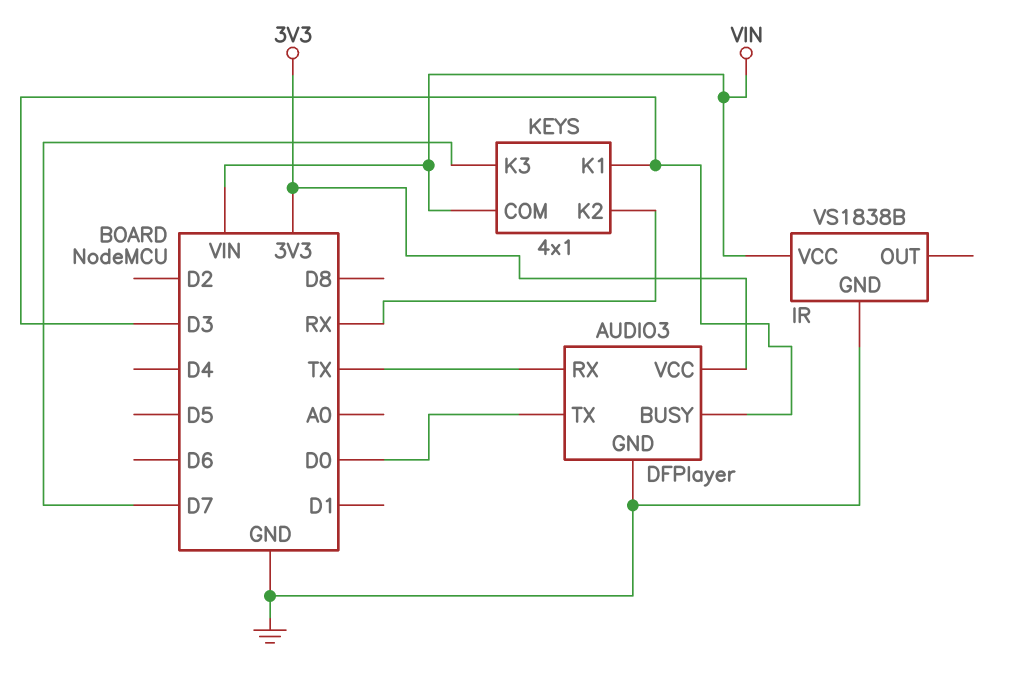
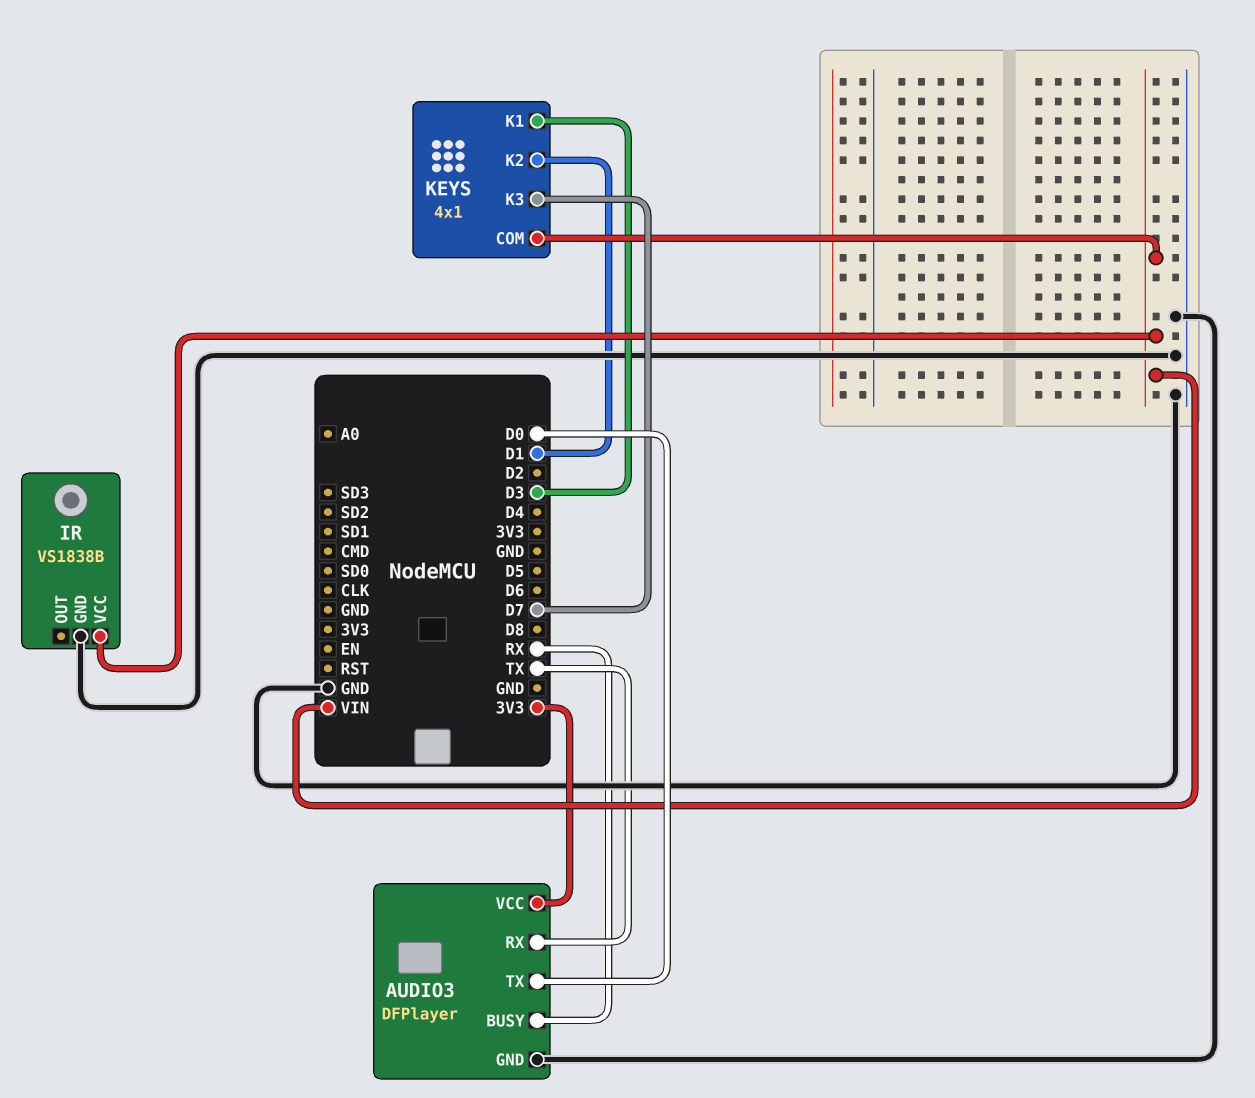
AUDIO3 pin BUSY: D3 -> RX
KEYS pin K2: RX -> D1

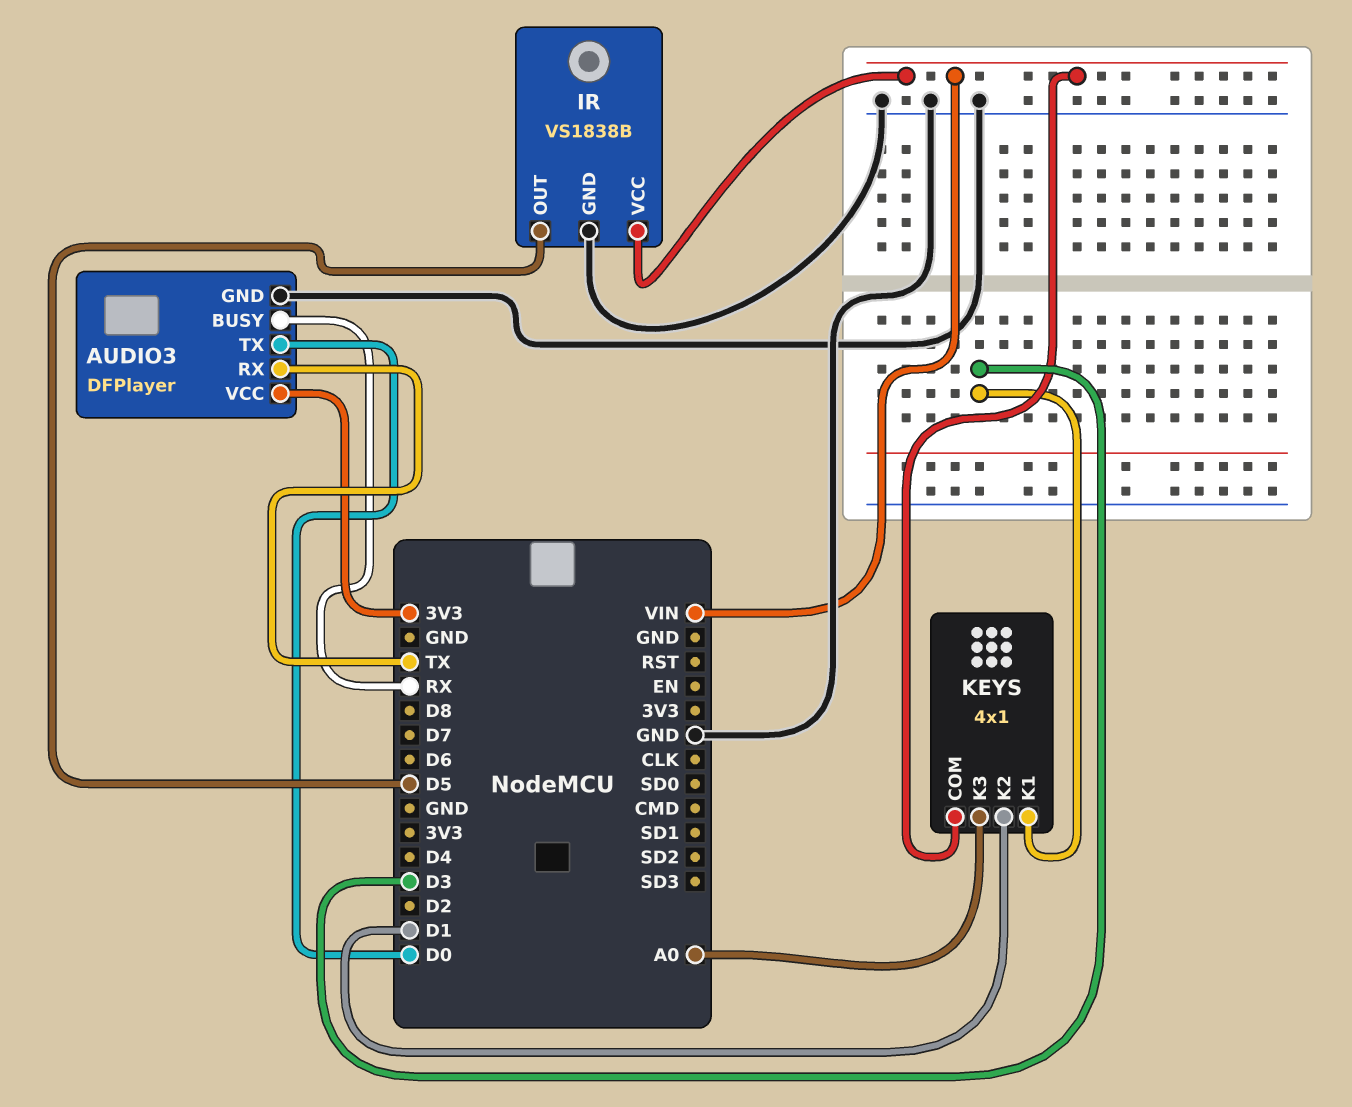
IR pin OUT: none -> D5
KEYS pin K3: D7 -> A0

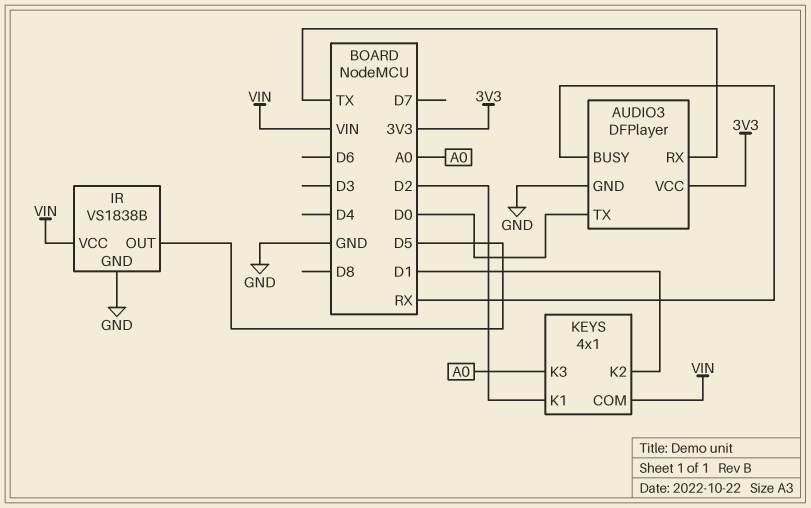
KEYS pin K1: D3 -> D2

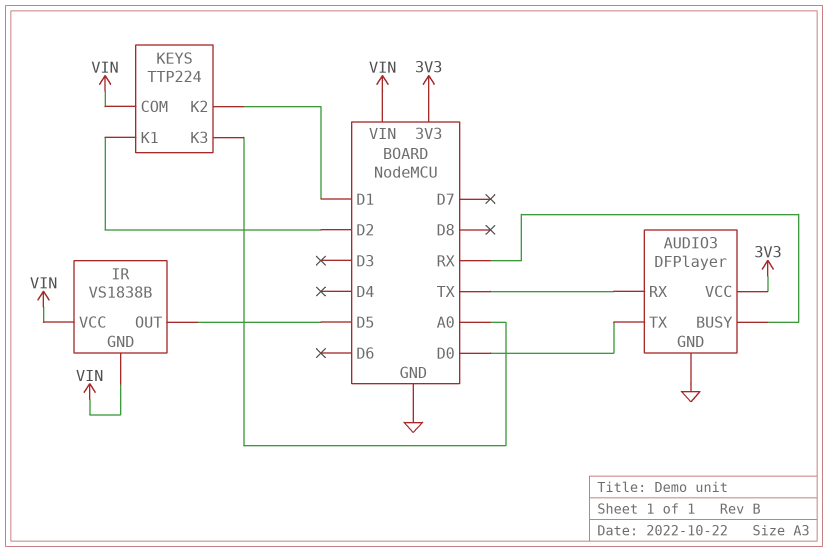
IR pin GND: GND -> VIN
KEYS: 4x1 -> TTP224

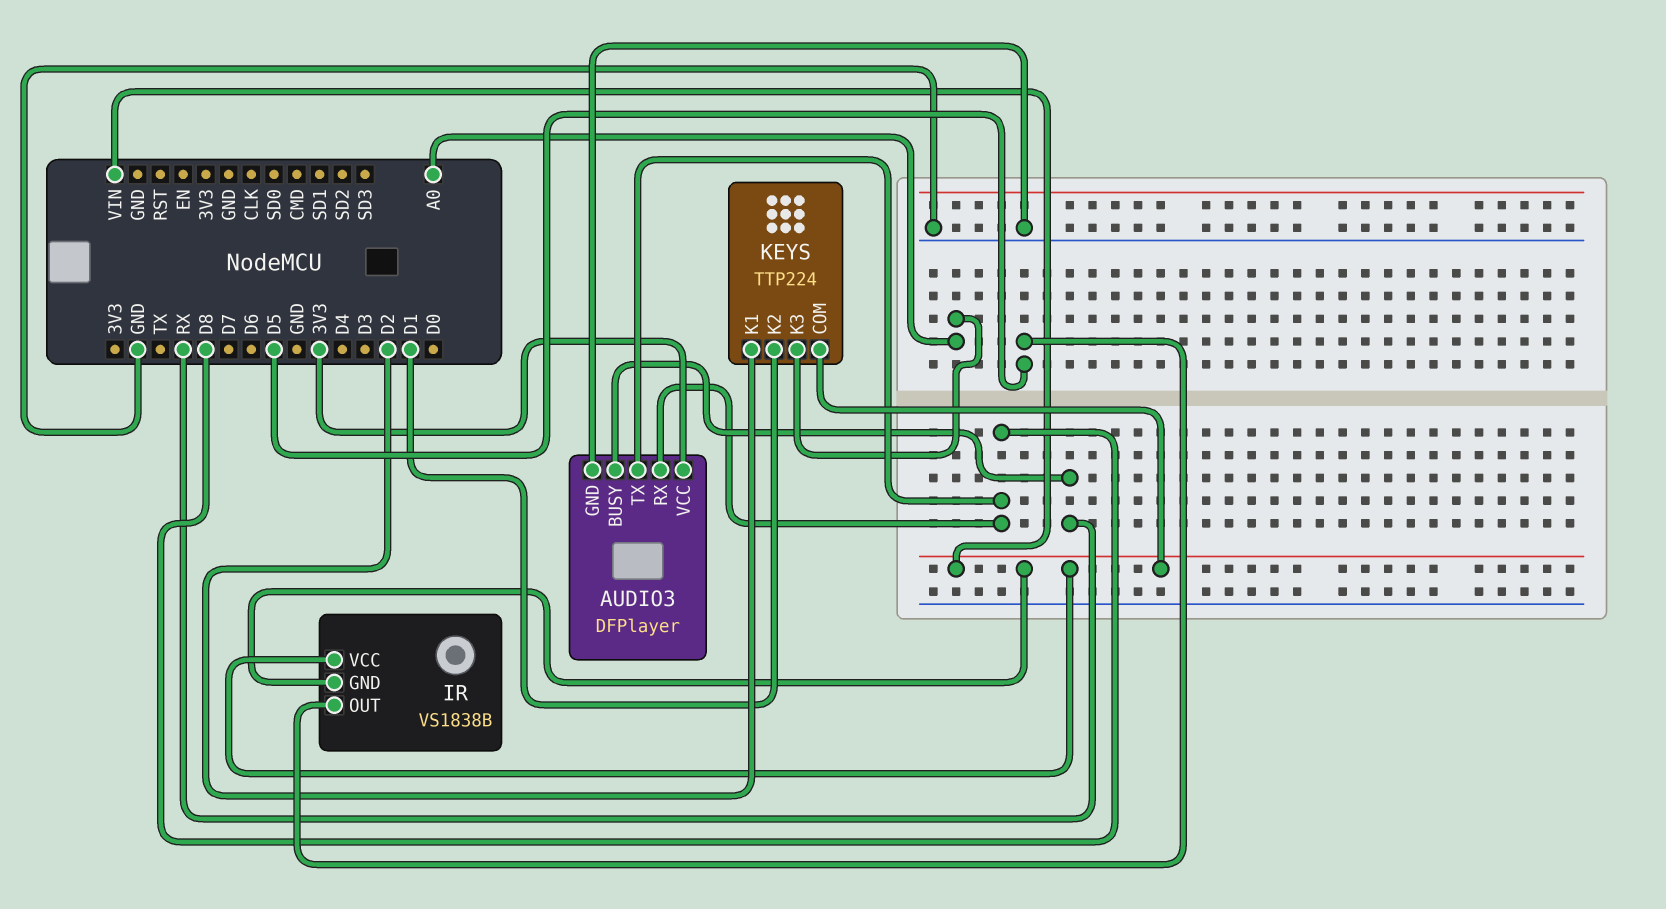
AUDIO3 pin RX: TX -> D8
AUDIO3 pin TX: D0 -> D8

